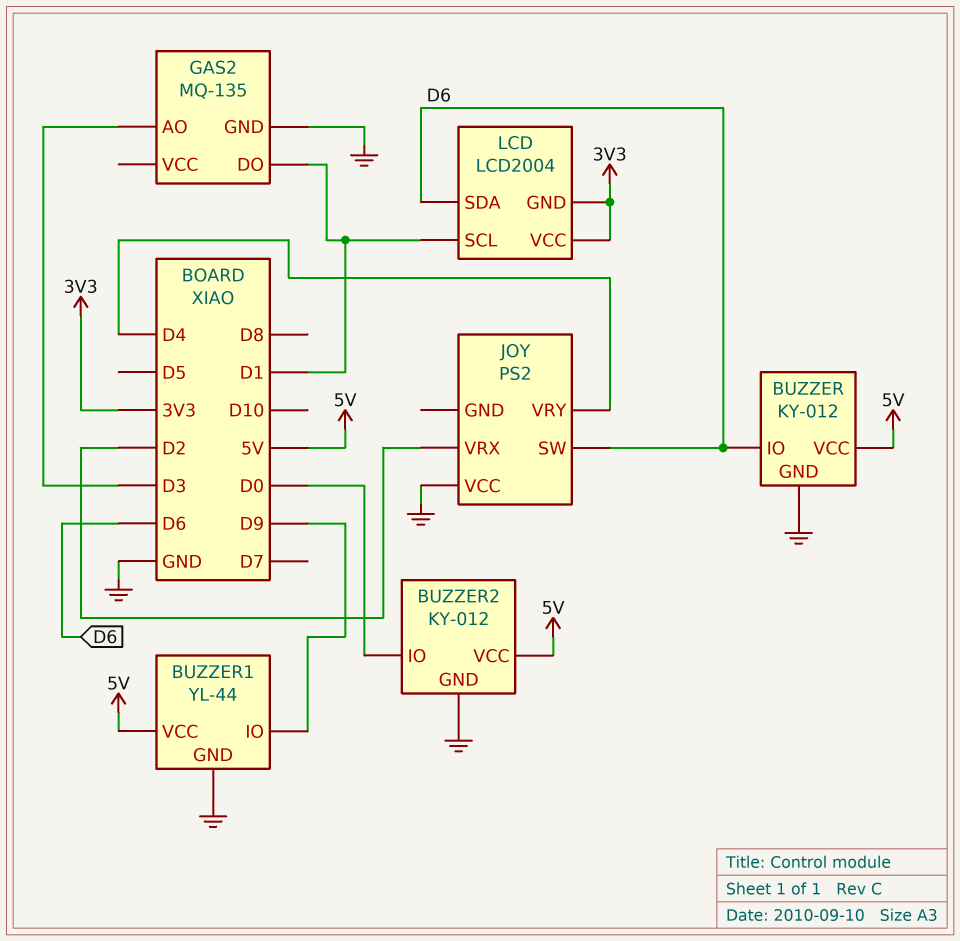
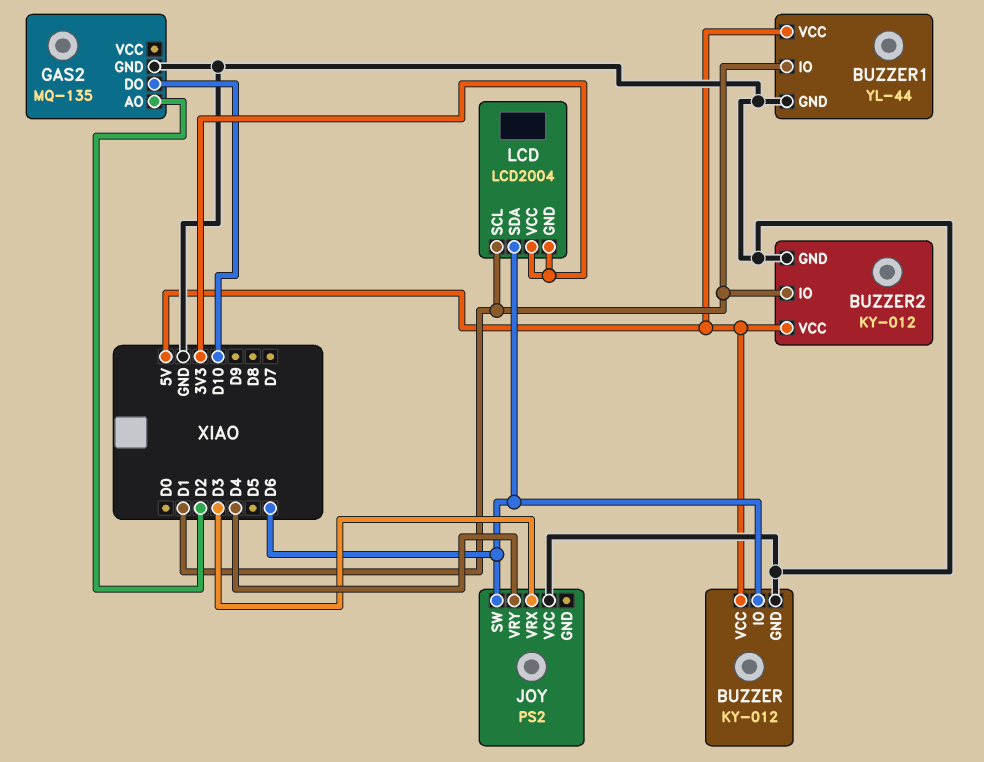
BUZZER1 pin IO: D9 -> D1
BUZZER2 pin IO: D0 -> D1
GAS2 pin AO: D3 -> D2
GAS2 pin DO: D1 -> D10
JOY pin VRX: D2 -> D3

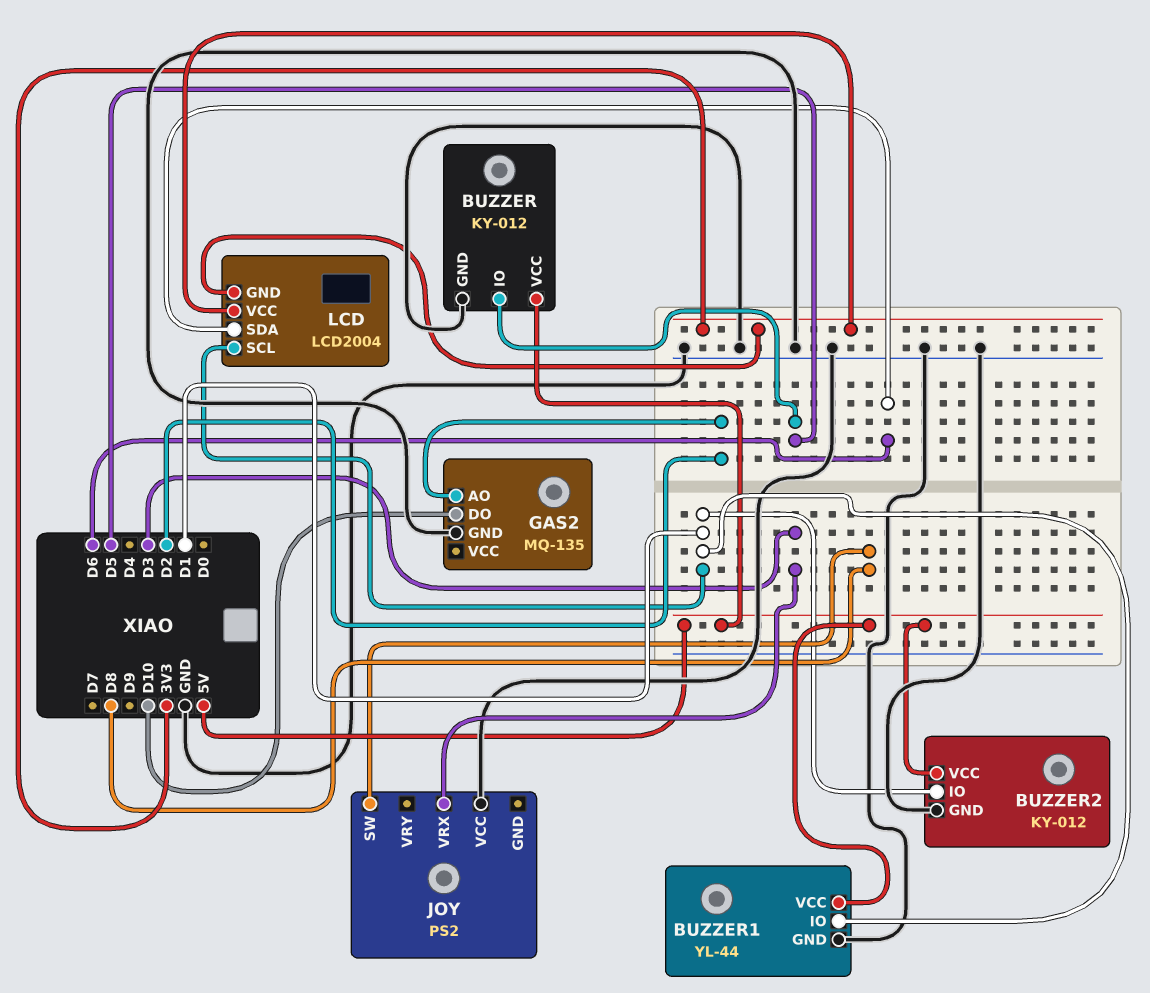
BUZZER pin IO: D6 -> D5
JOY pin SW: D6 -> D8
JOY pin VRY: D4 -> none

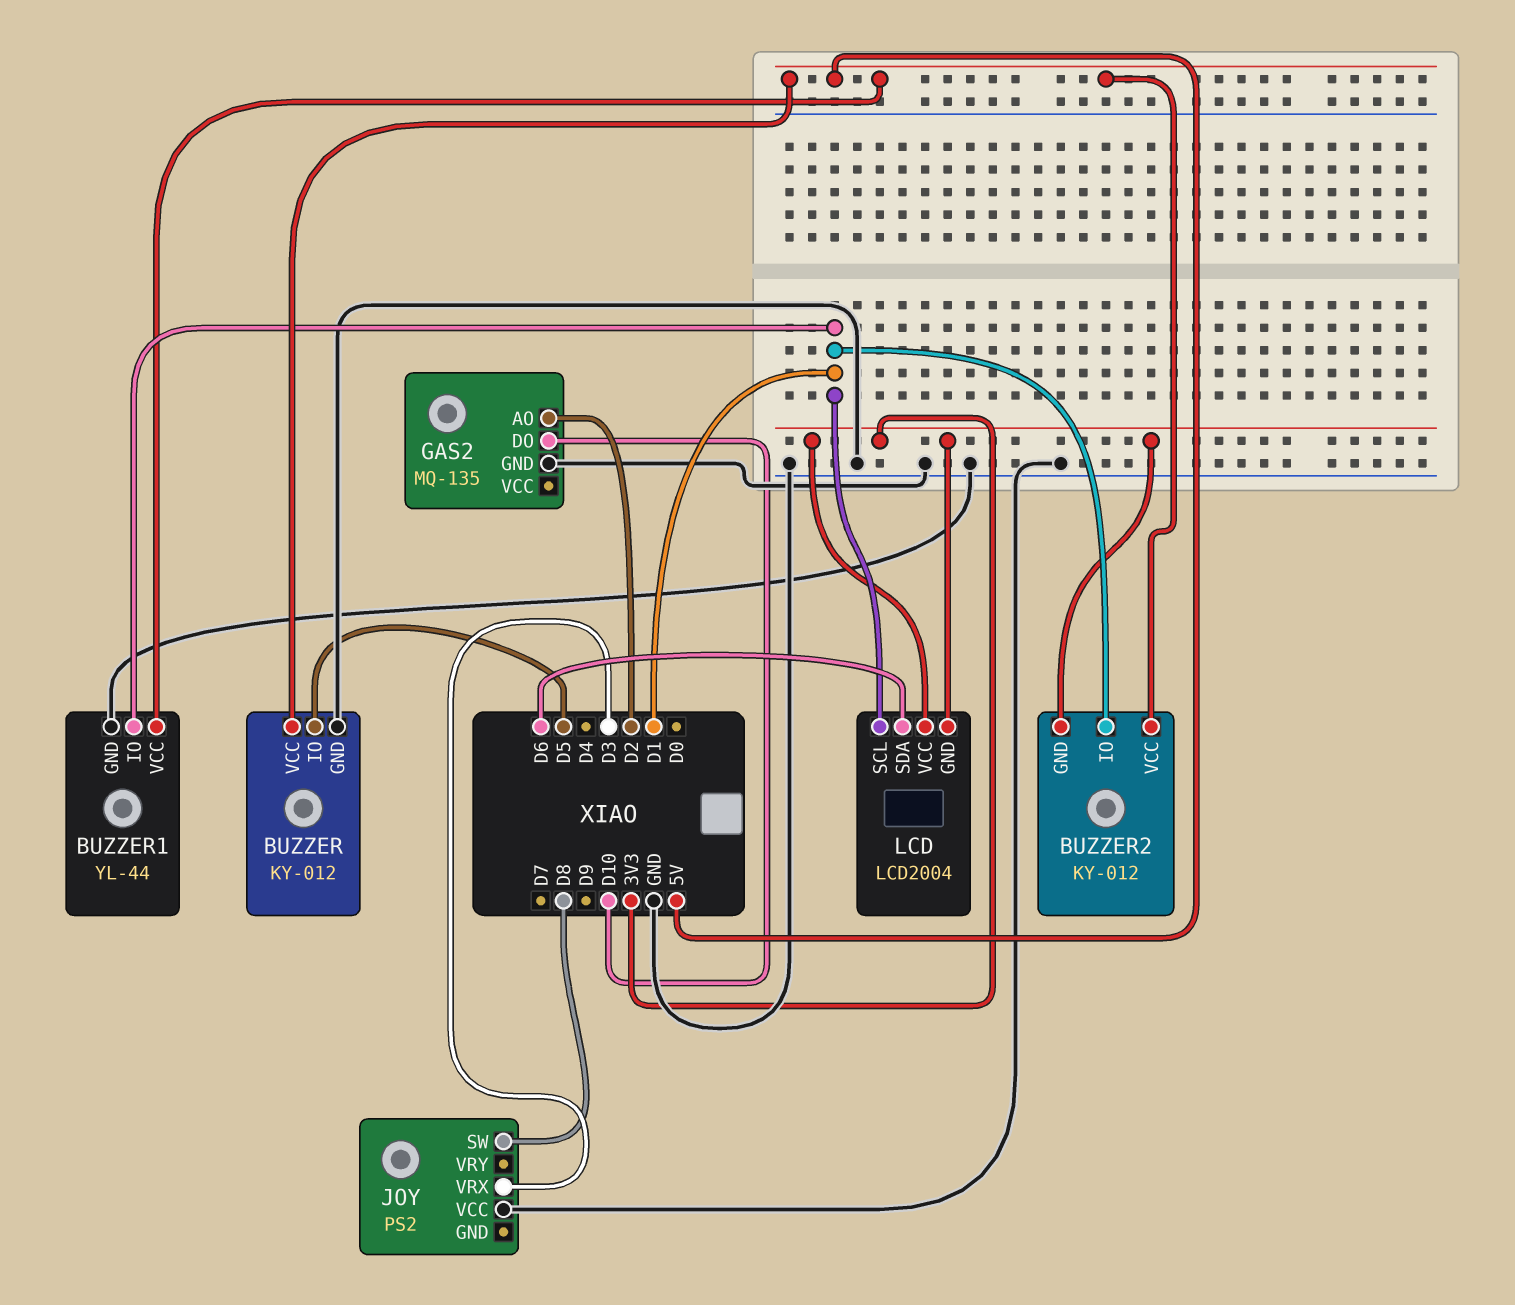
BUZZER2 pin GND: GND -> 3V3

